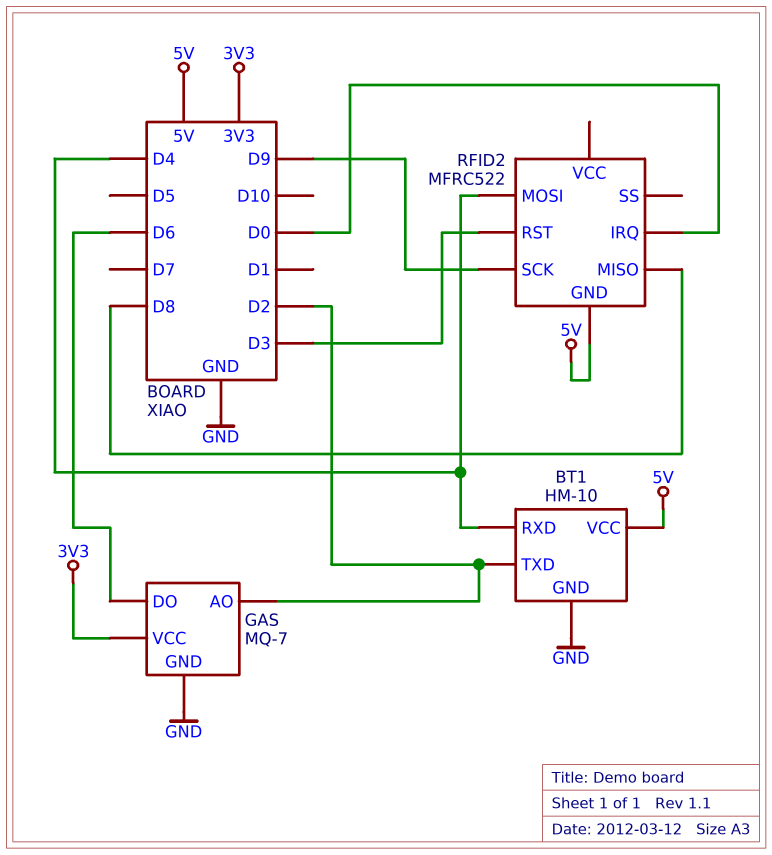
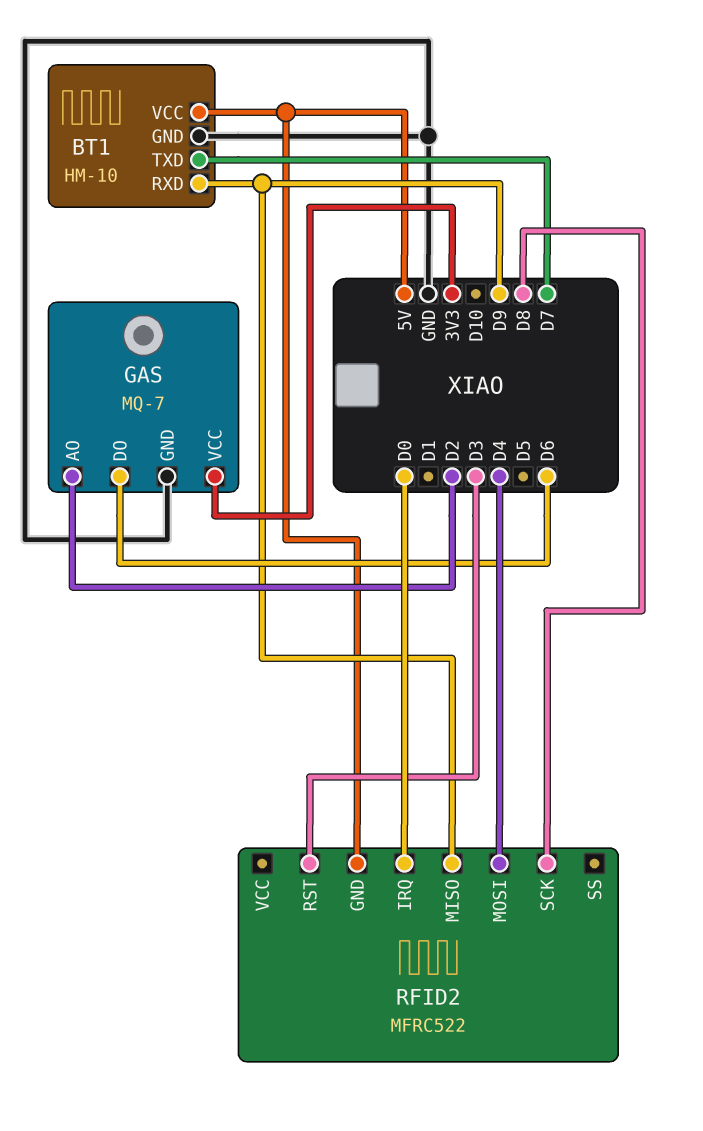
BT1 pin RXD: D4 -> D9
BT1 pin TXD: D2 -> D7
RFID2 pin MISO: D8 -> D9
RFID2 pin SCK: D9 -> D8

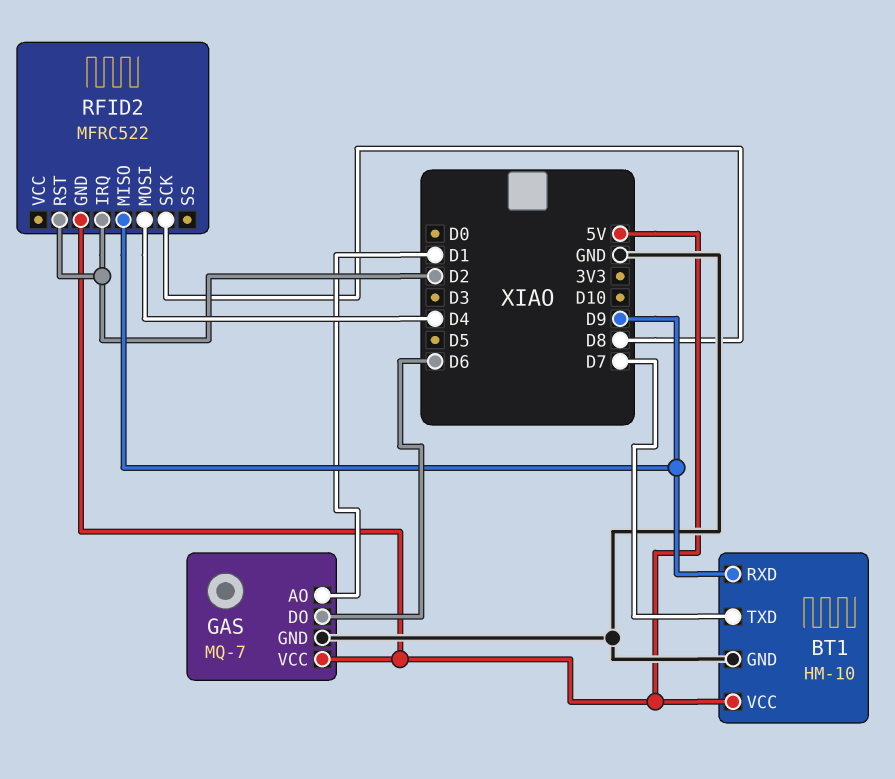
GAS pin AO: D2 -> D1
GAS pin VCC: 3V3 -> 5V
RFID2 pin IRQ: D0 -> D2
RFID2 pin RST: D3 -> D2

